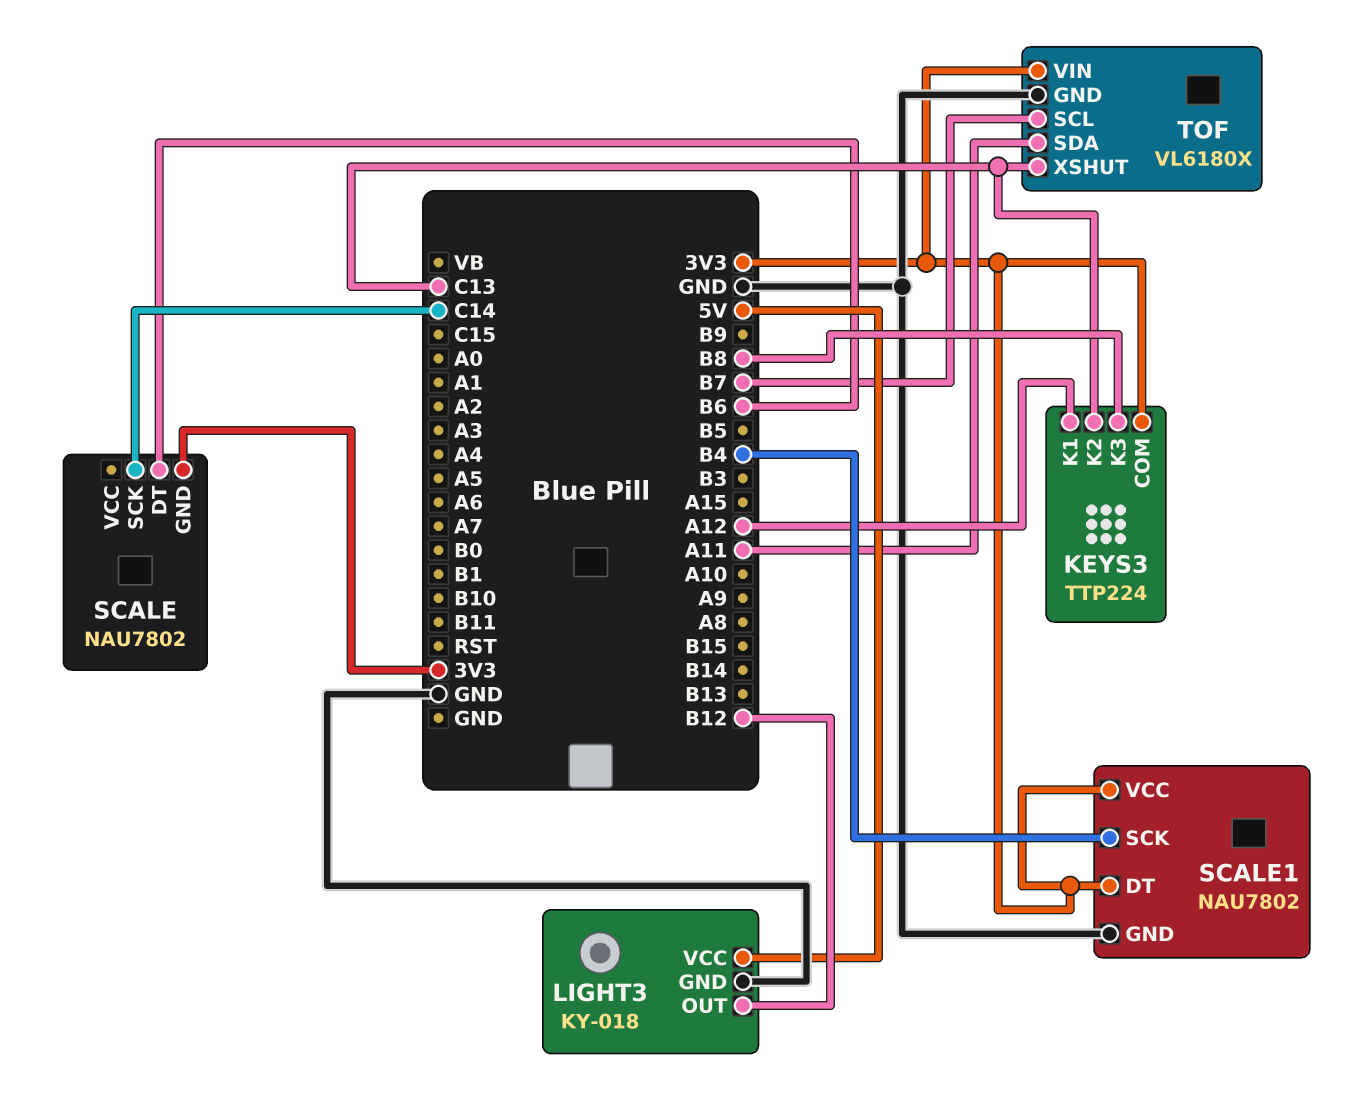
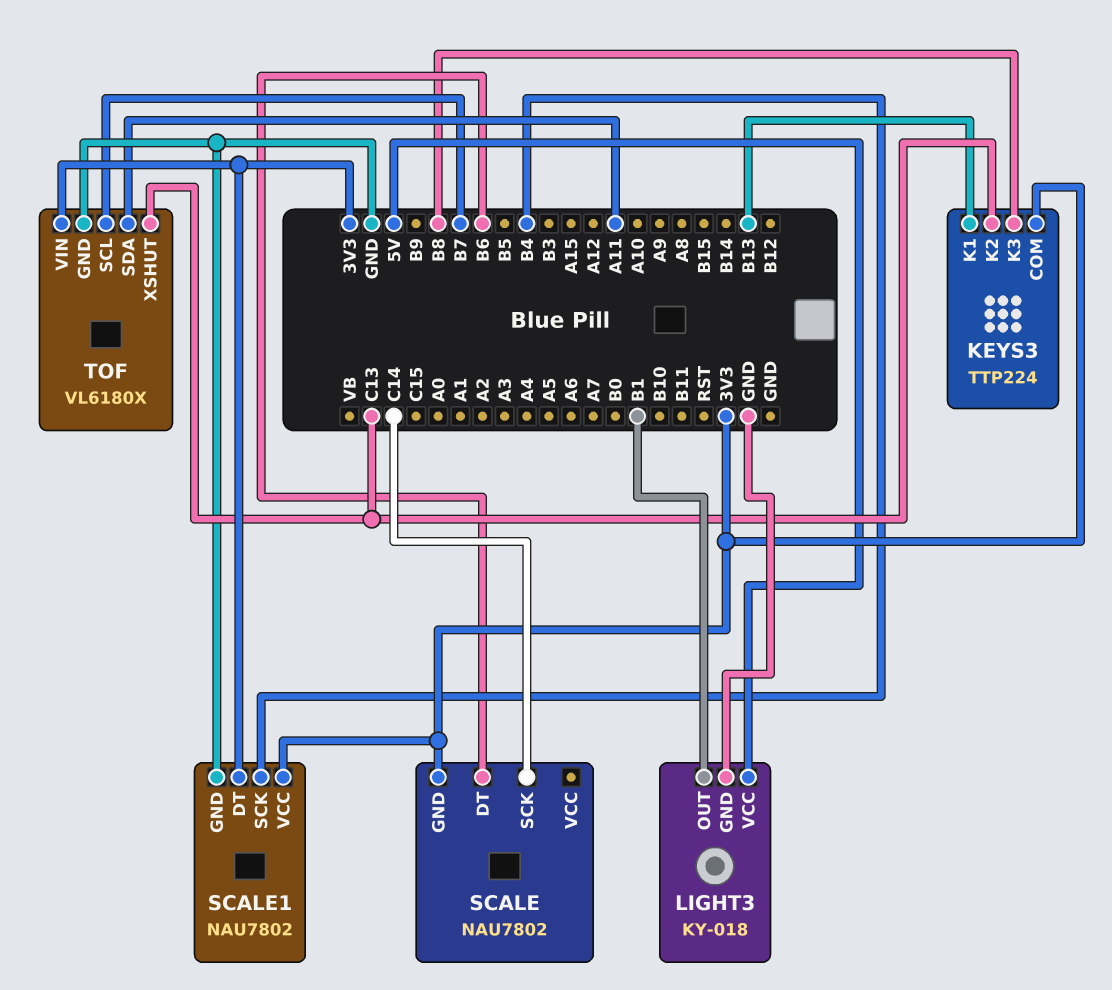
KEYS3 pin K1: A12 -> B13
LIGHT3 pin OUT: B12 -> B1

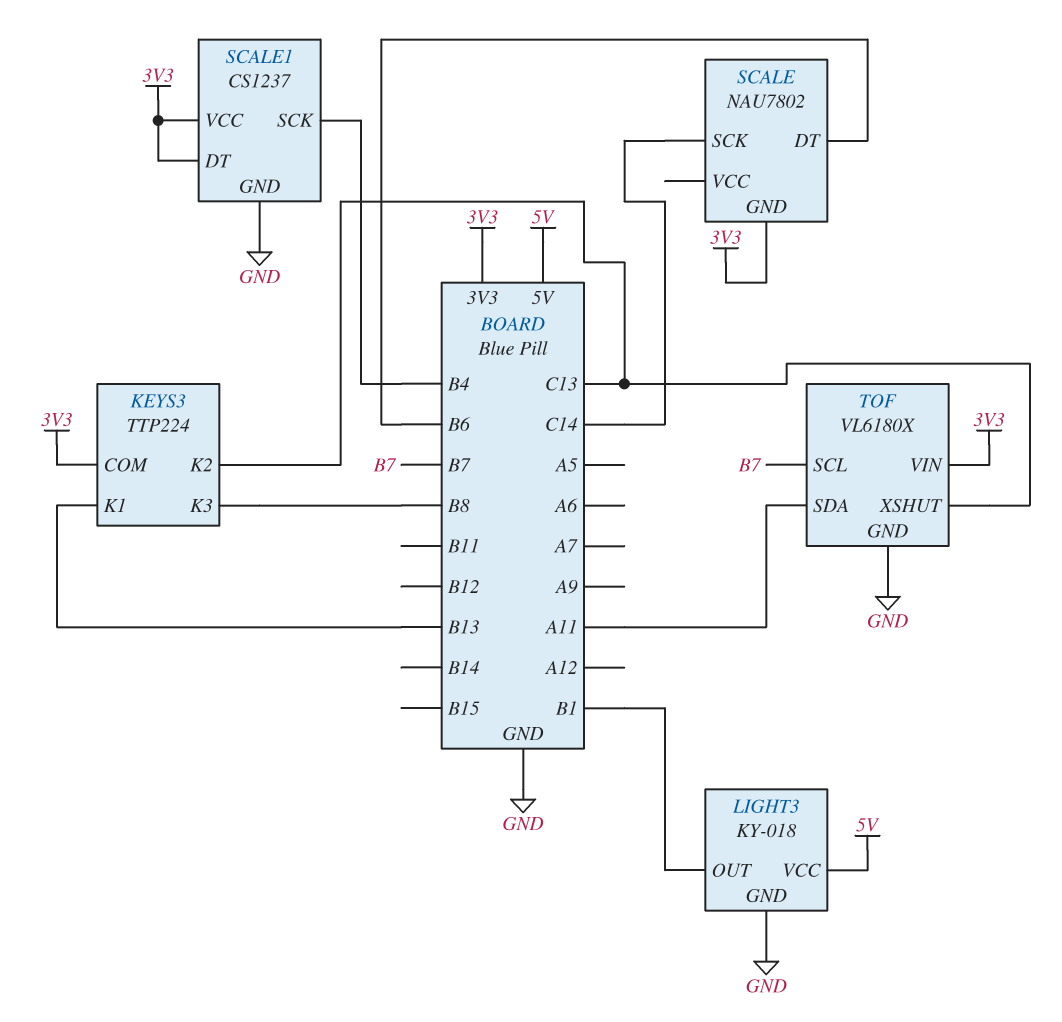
SCALE1: NAU7802 -> CS1237

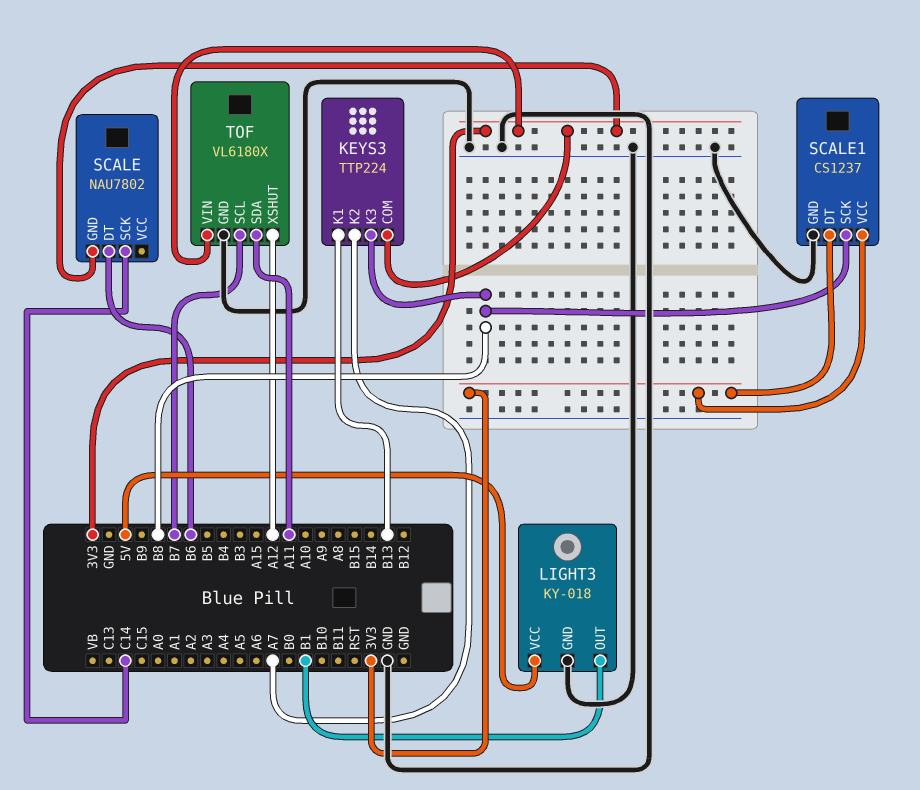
KEYS3 pin K2: C13 -> A7
SCALE1 pin SCK: B4 -> B8
TOF pin XSHUT: C13 -> A12

